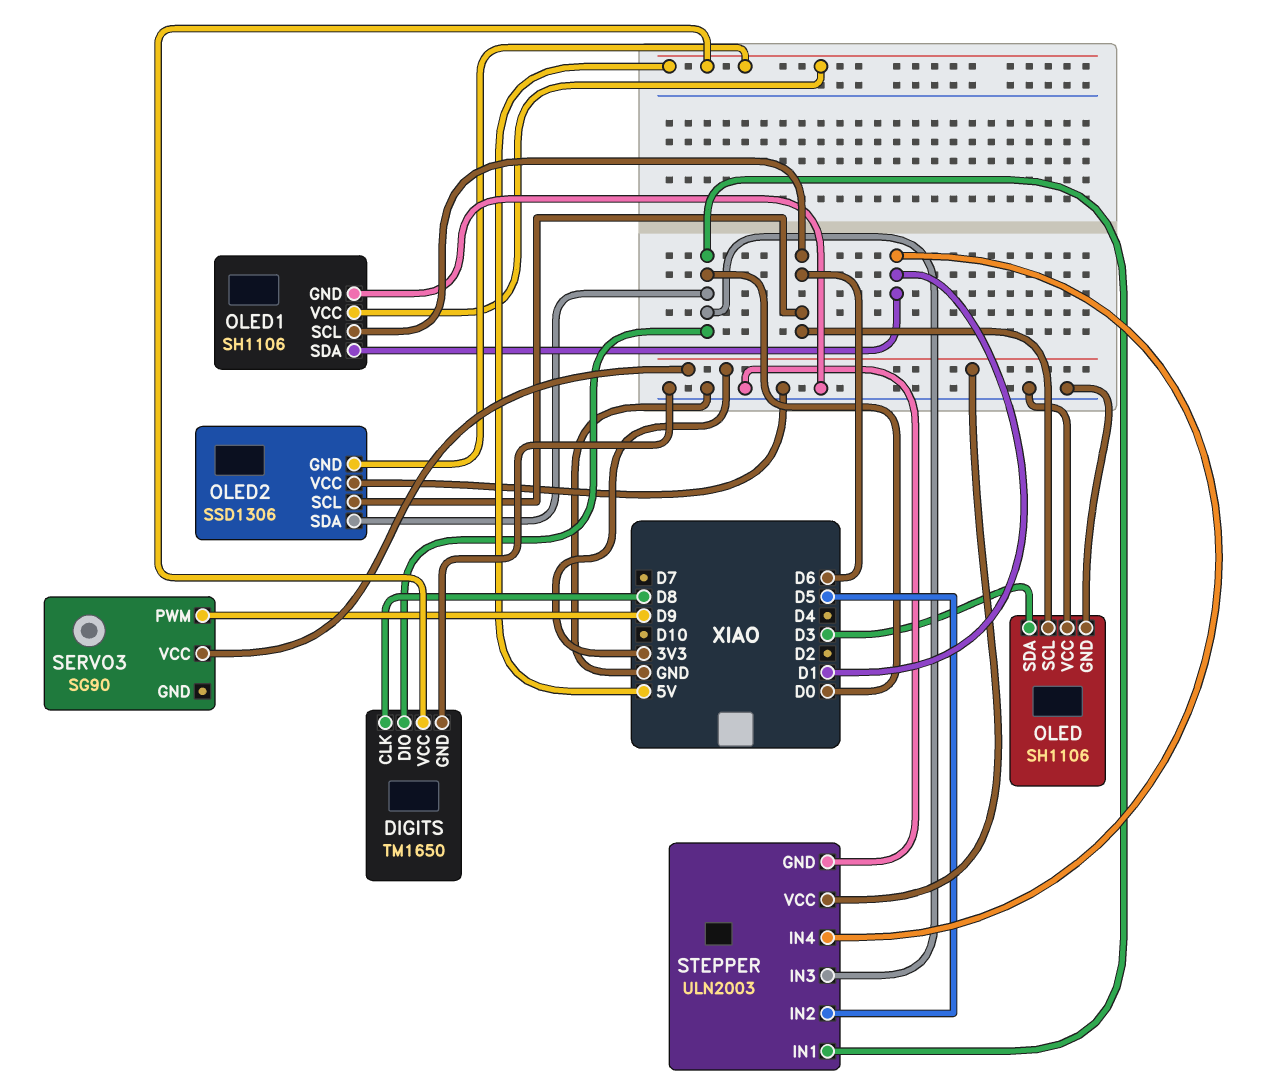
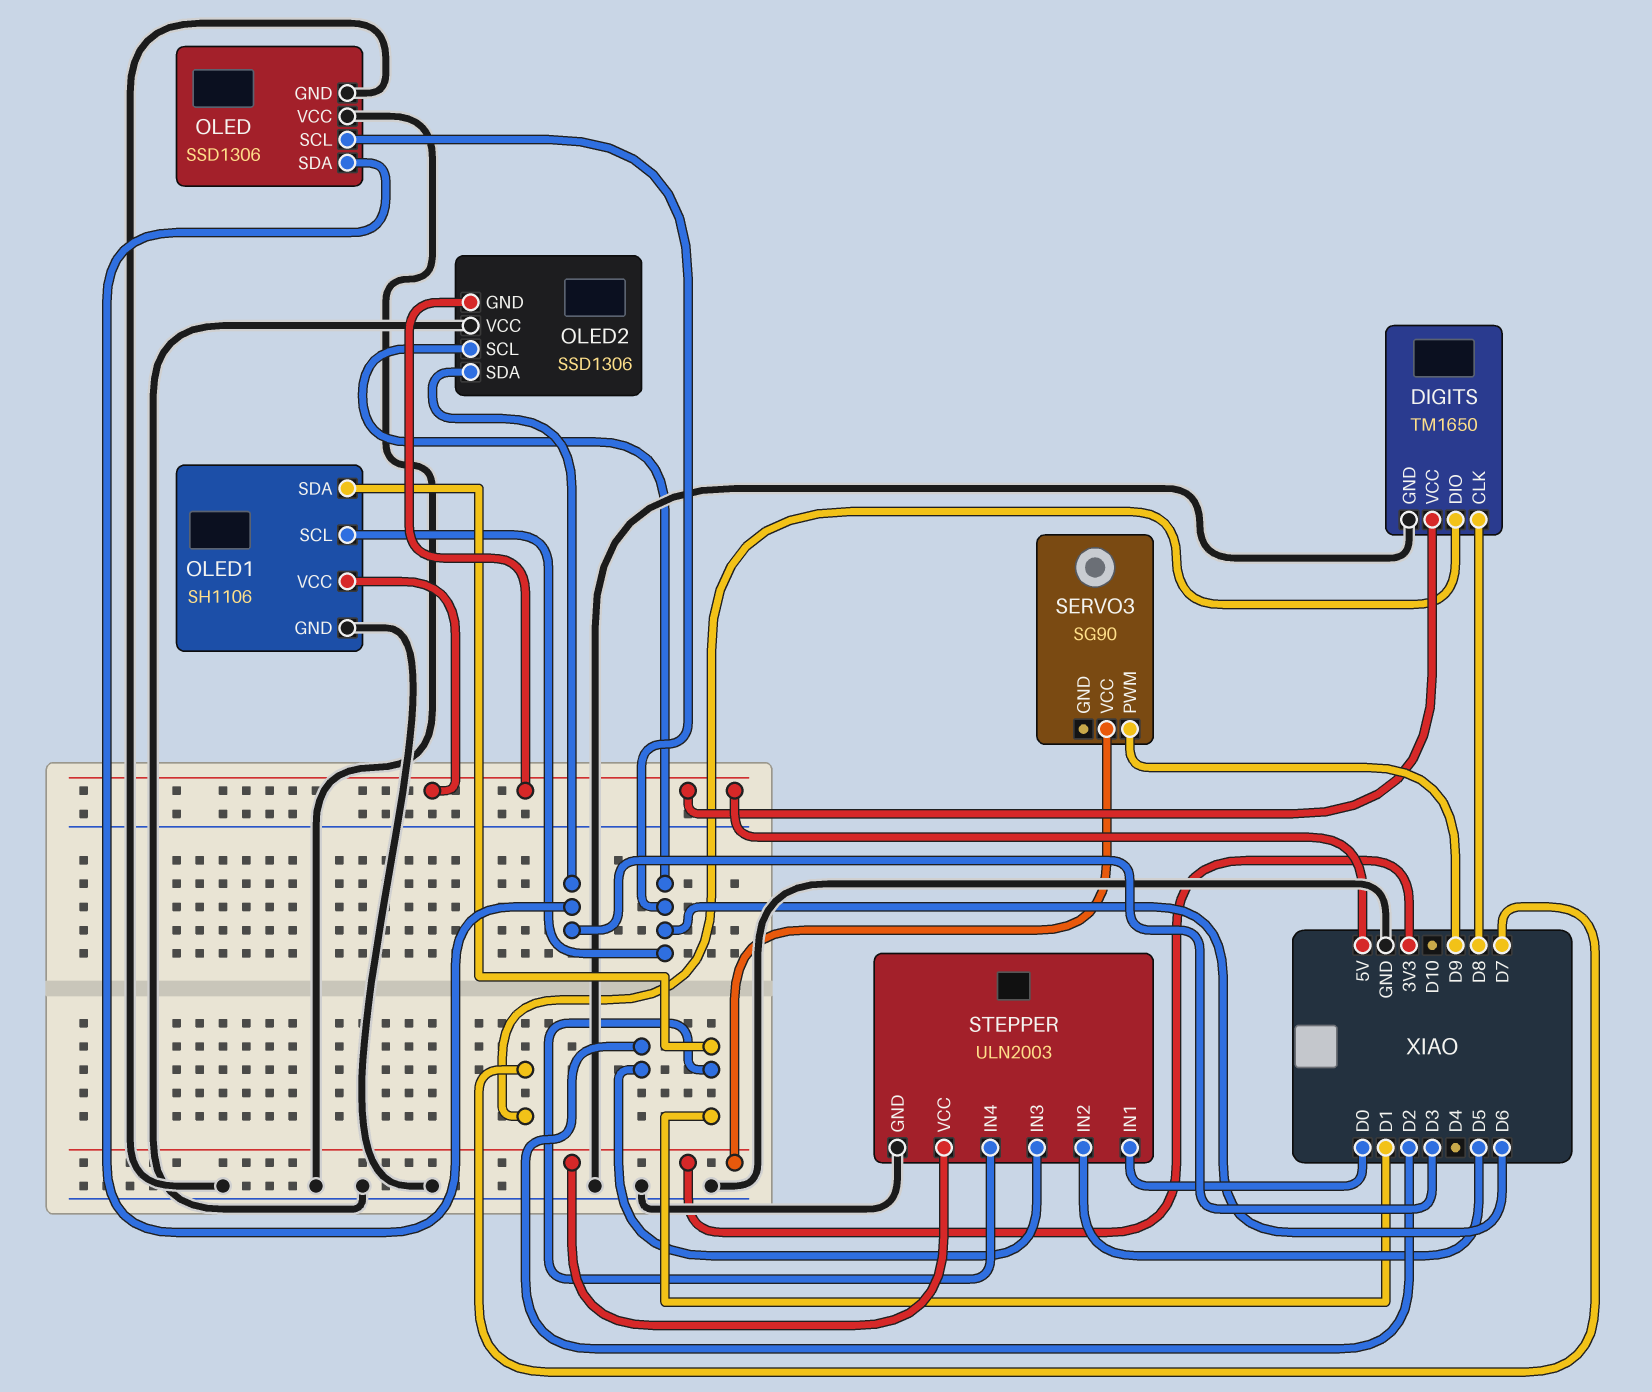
DIGITS pin DIO: D0 -> D7
OLED: SH1106 -> SSD1306
OLED2 pin SDA: D0 -> D3
STEPPER pin IN3: D0 -> D2

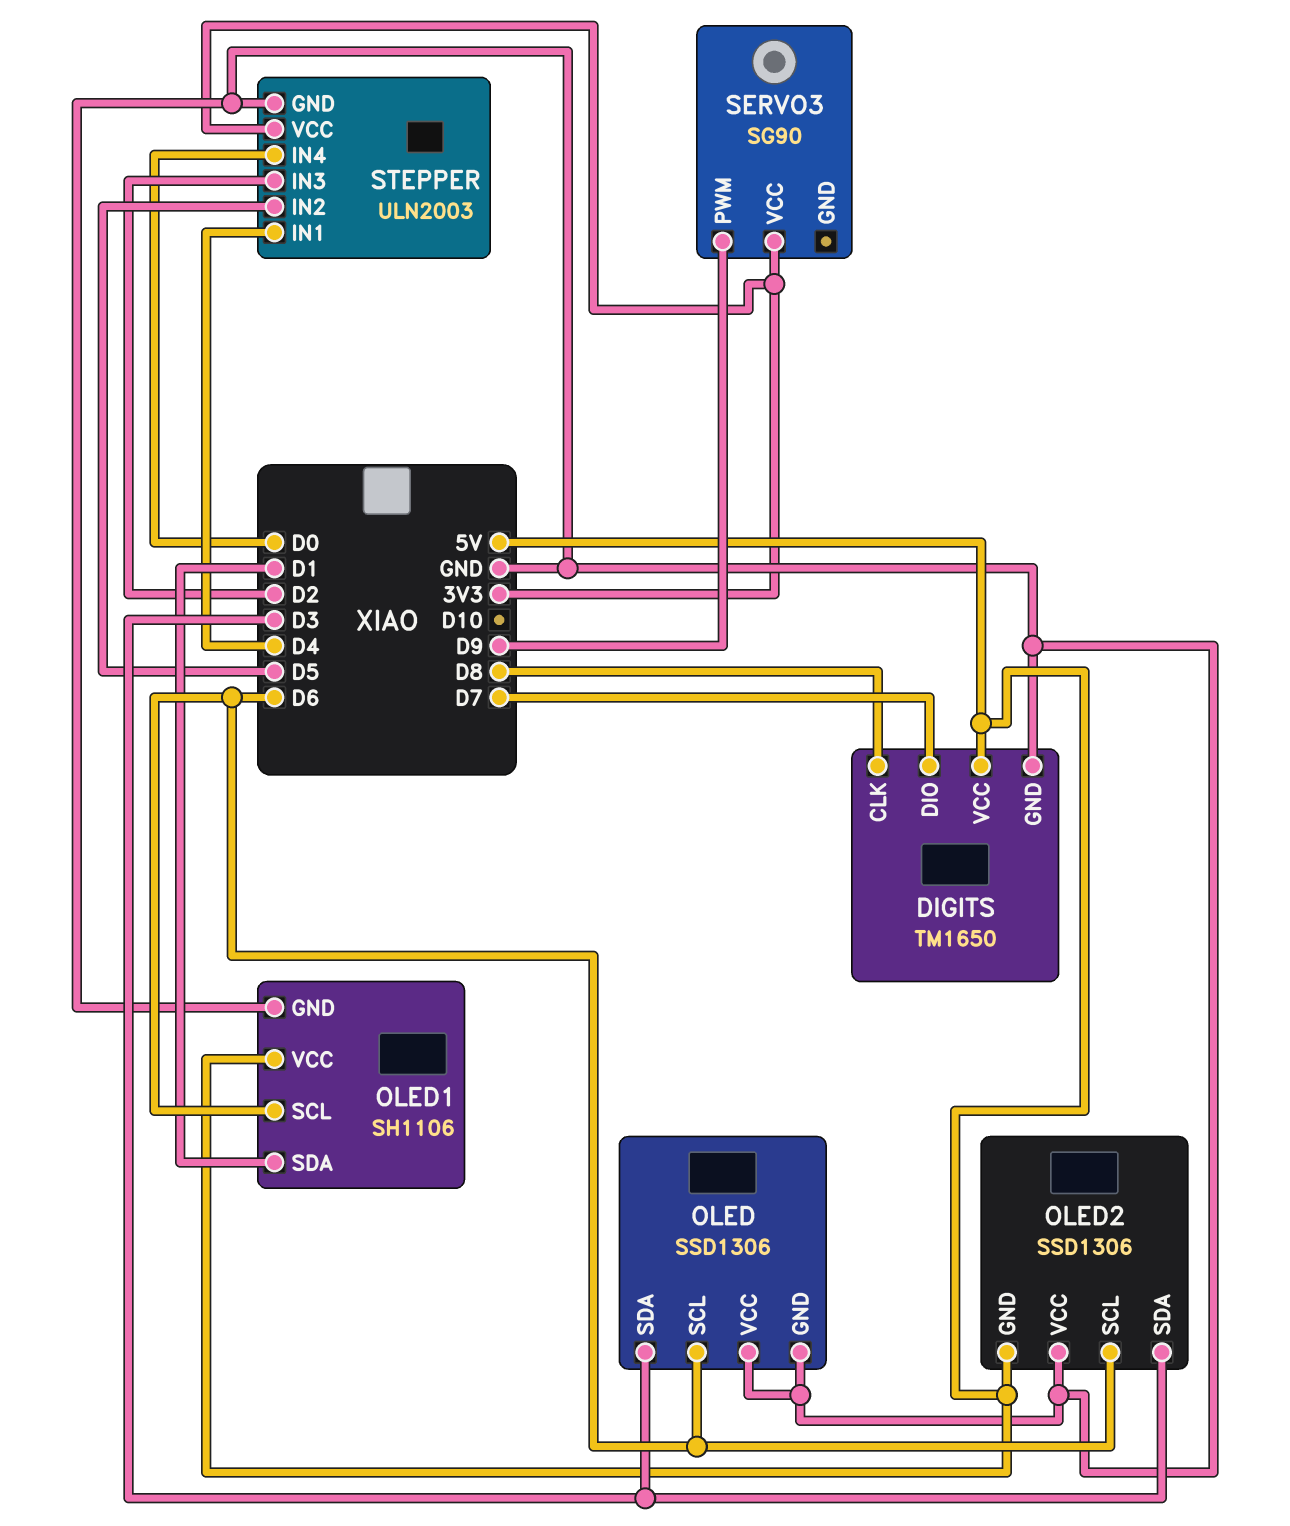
STEPPER pin IN1: D0 -> D4
STEPPER pin IN4: D1 -> D0

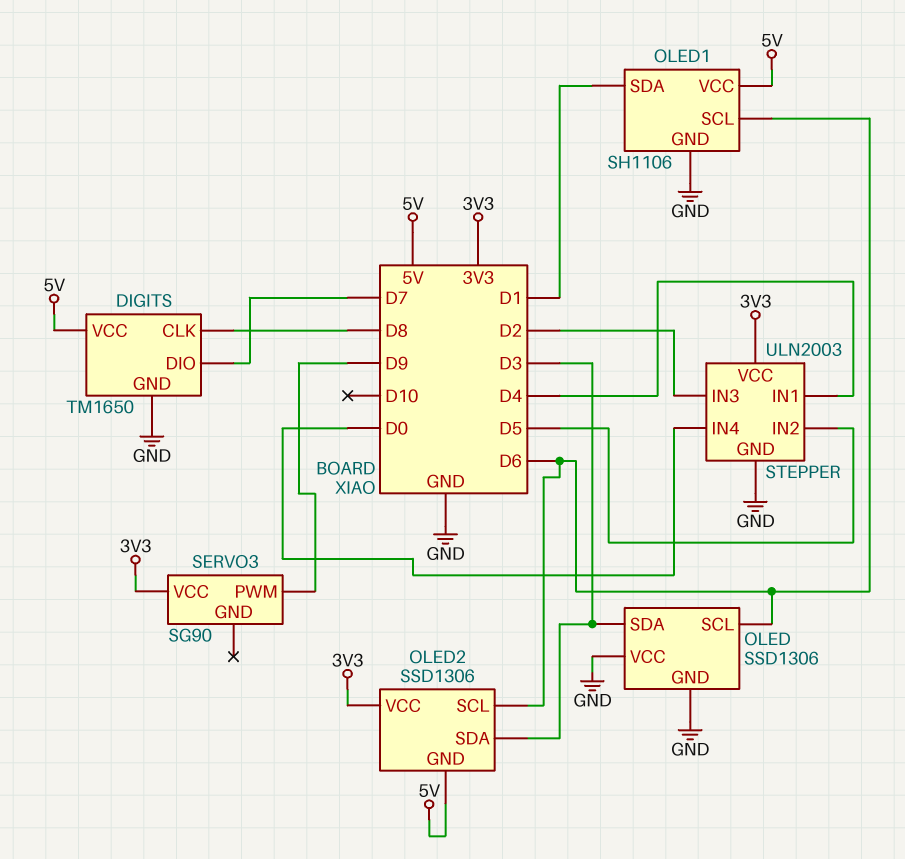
OLED2 pin VCC: GND -> 3V3

